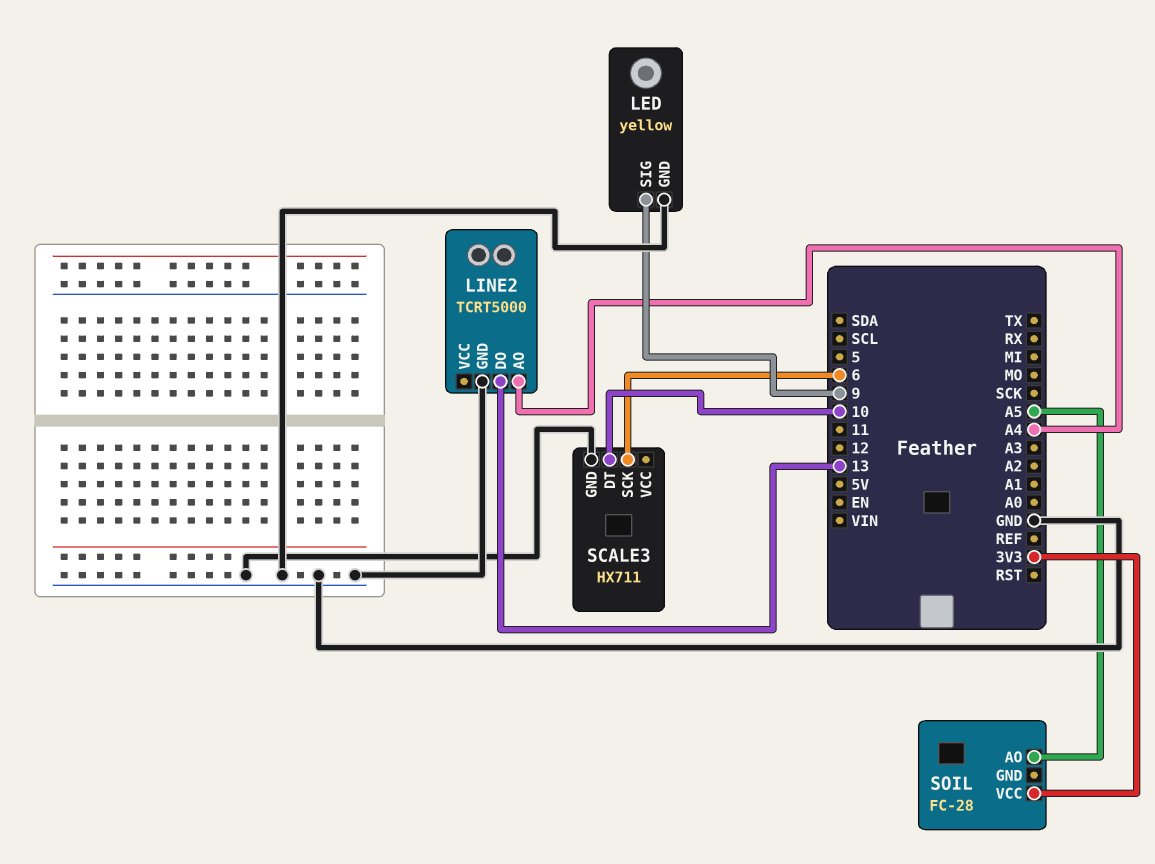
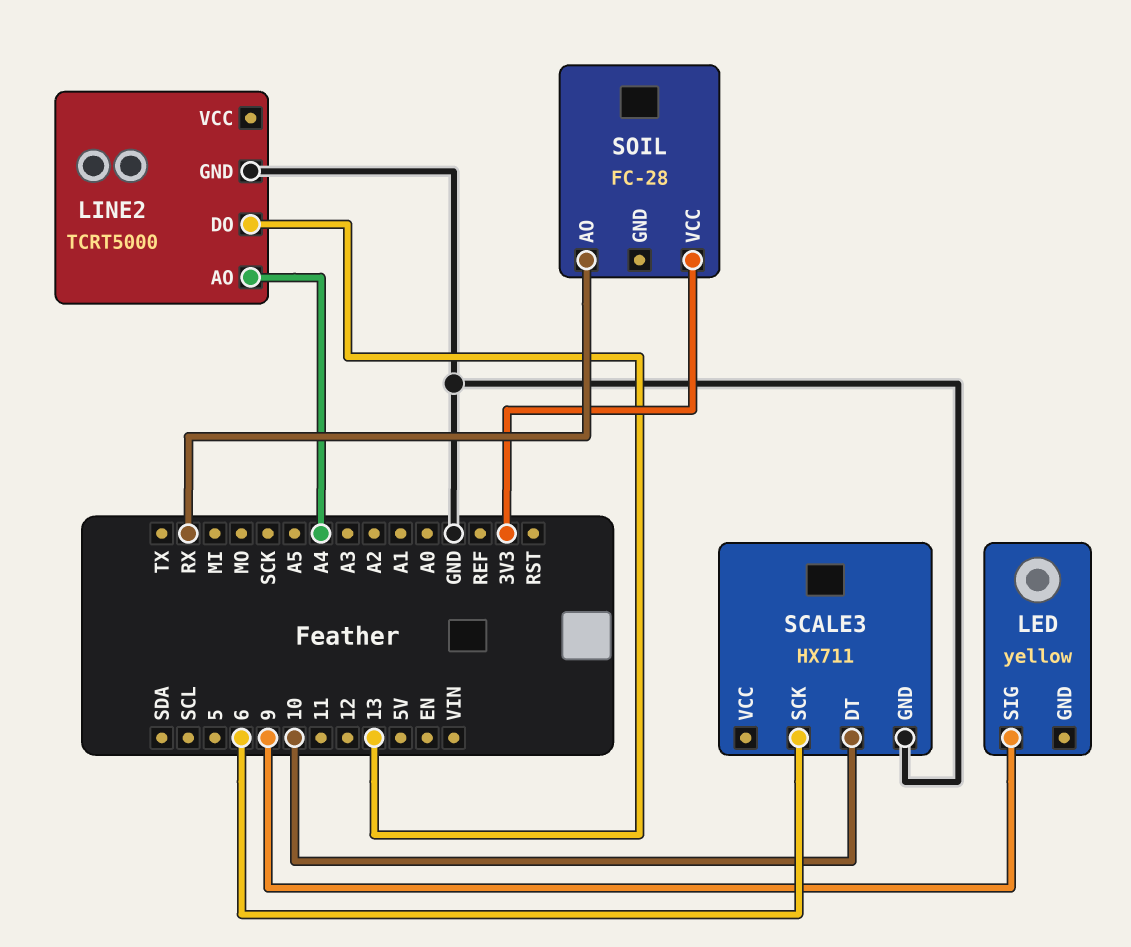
LED pin GND: GND -> none
SOIL pin AO: A5 -> RX

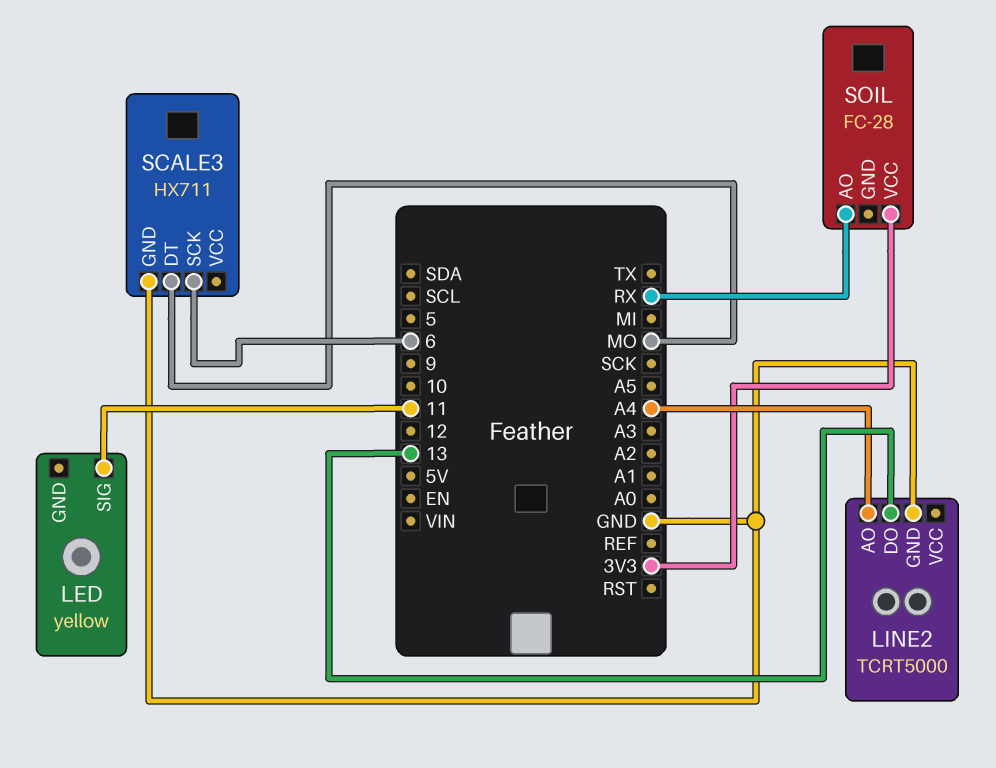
LED pin SIG: 9 -> 11
SCALE3 pin DT: 10 -> MO

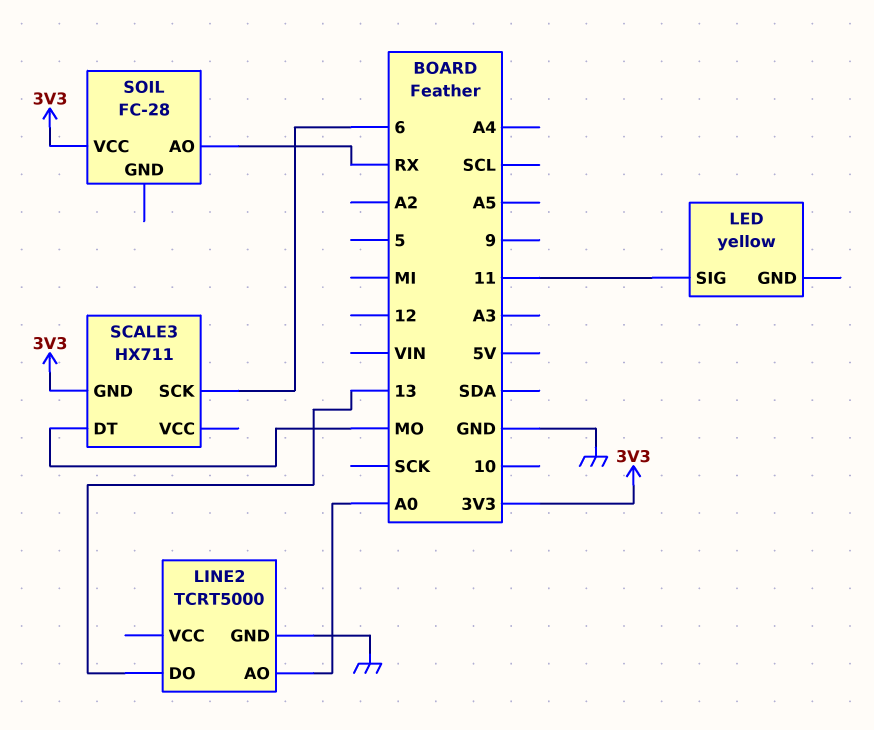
LINE2 pin AO: A4 -> A0
SCALE3 pin GND: GND -> 3V3

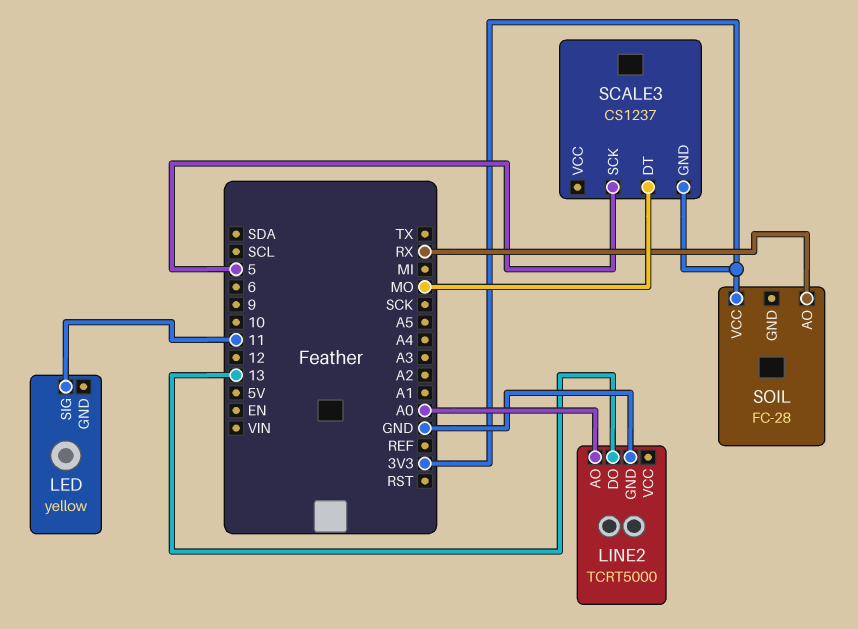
SCALE3: HX711 -> CS1237
SCALE3 pin SCK: 6 -> 5

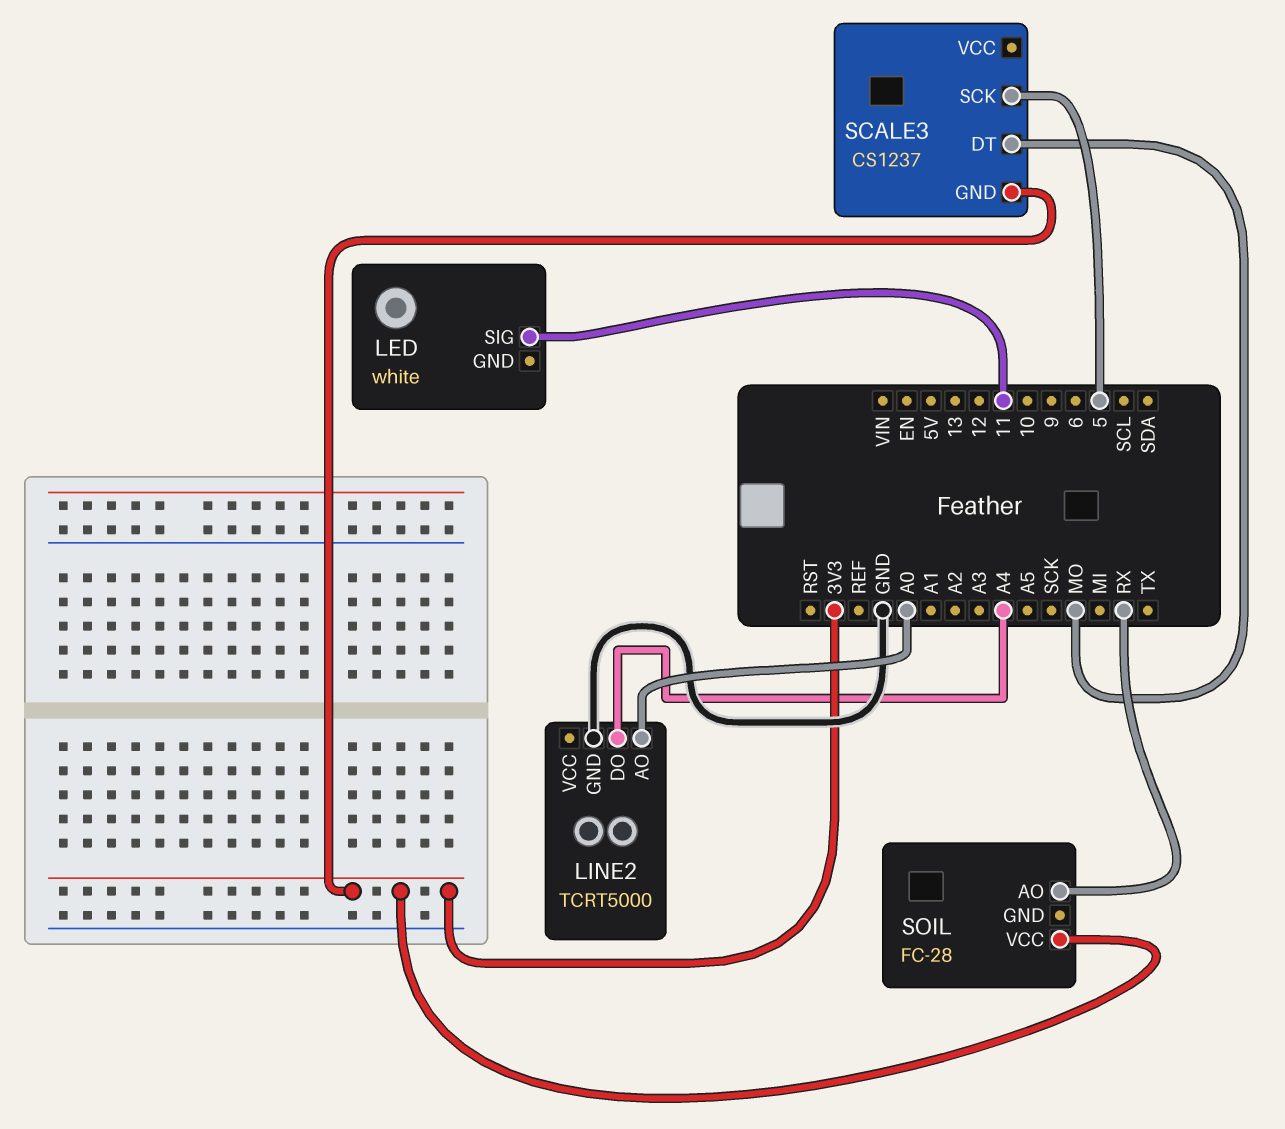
LED: yellow -> white
LINE2 pin DO: 13 -> A4

